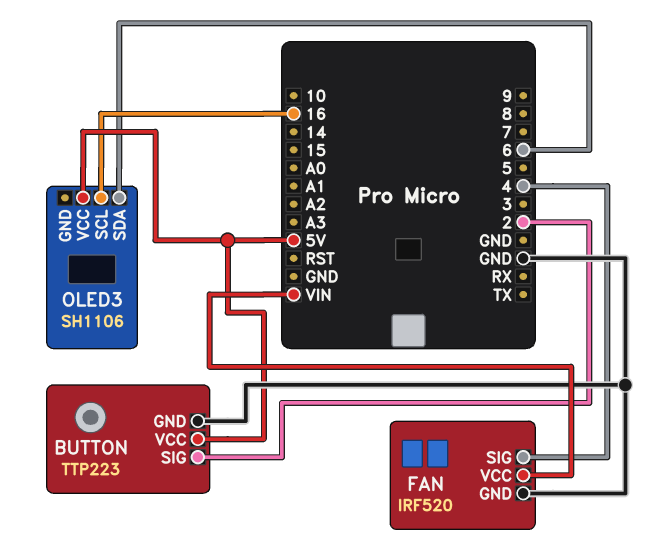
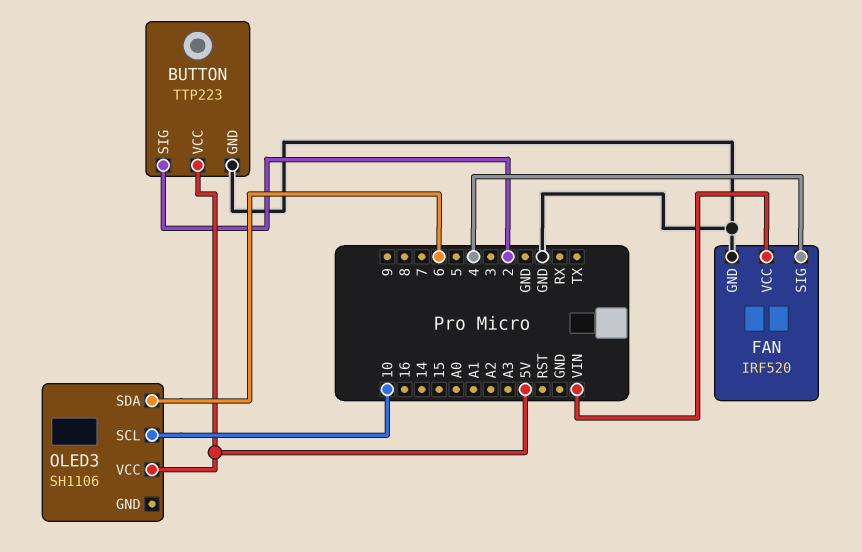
OLED3 pin SCL: 16 -> 10

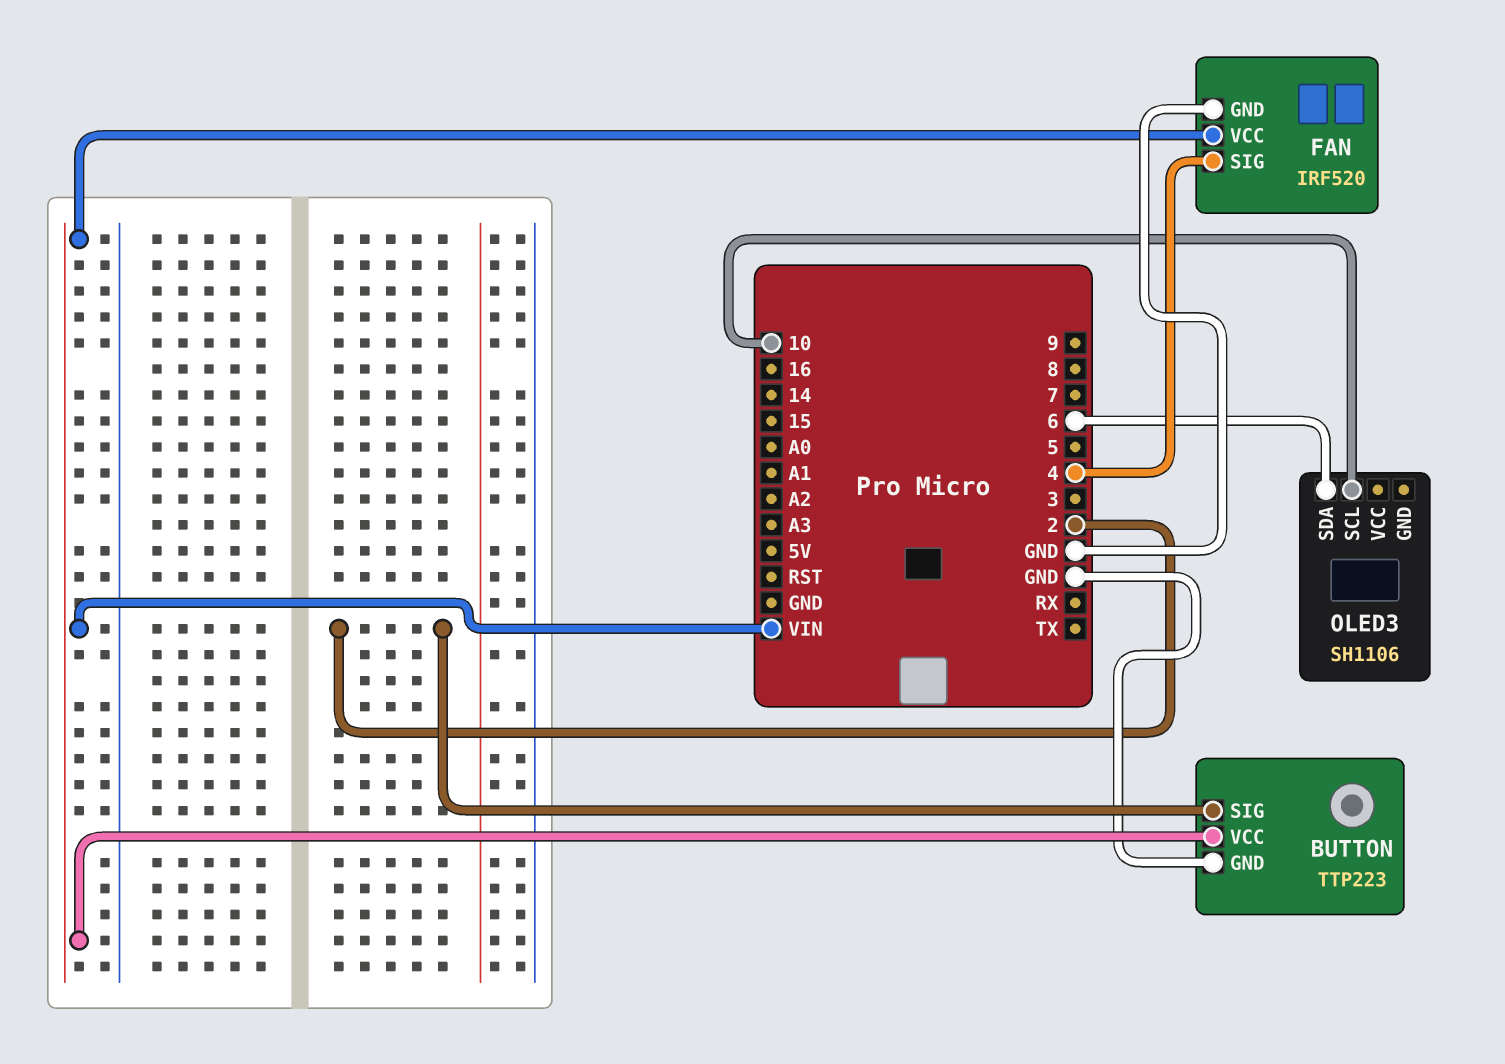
BUTTON pin VCC: 5V -> VIN
OLED3 pin VCC: 5V -> none

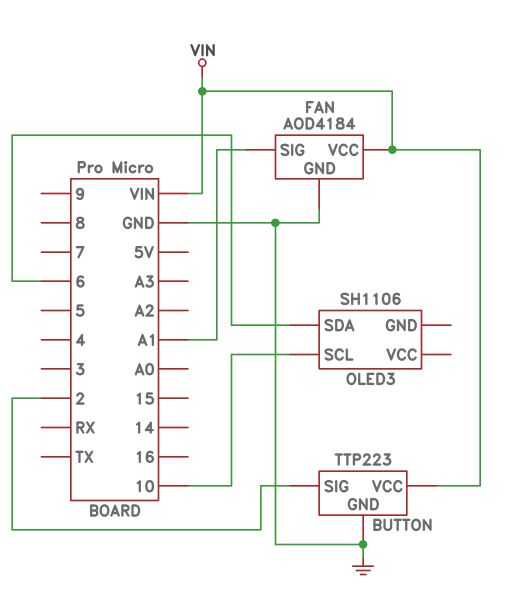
FAN: IRF520 -> AOD4184
FAN pin SIG: 4 -> A1

